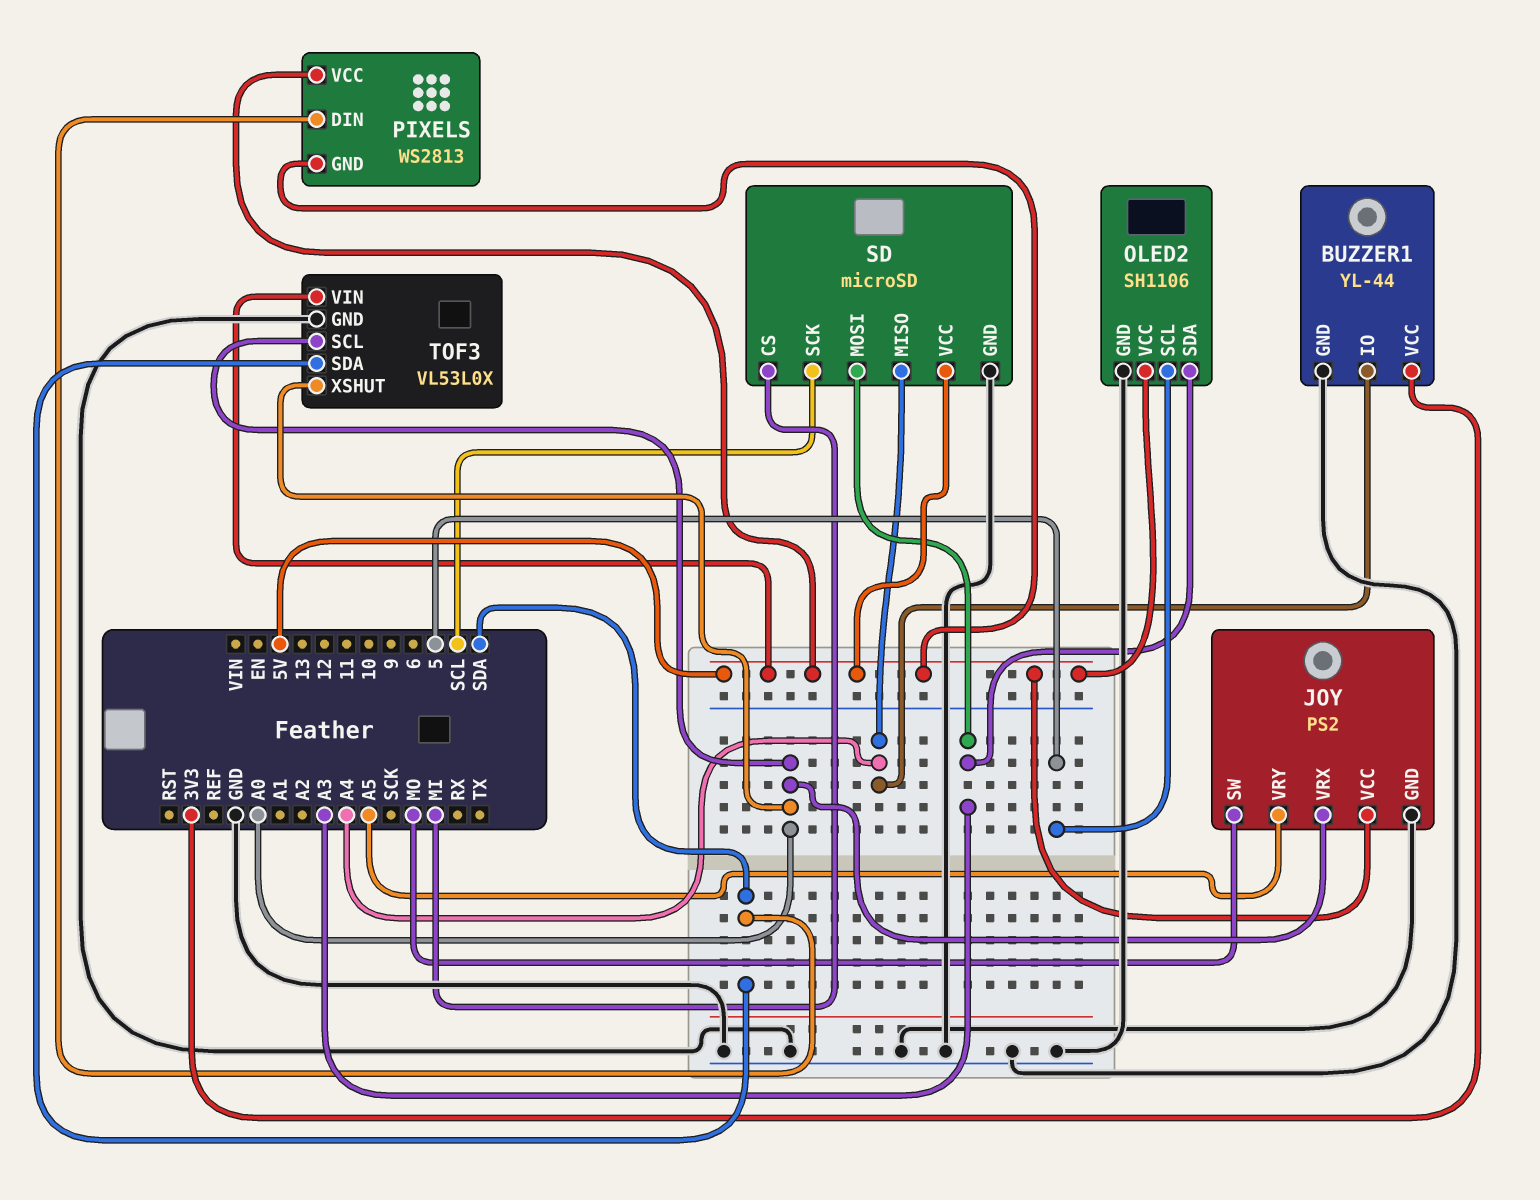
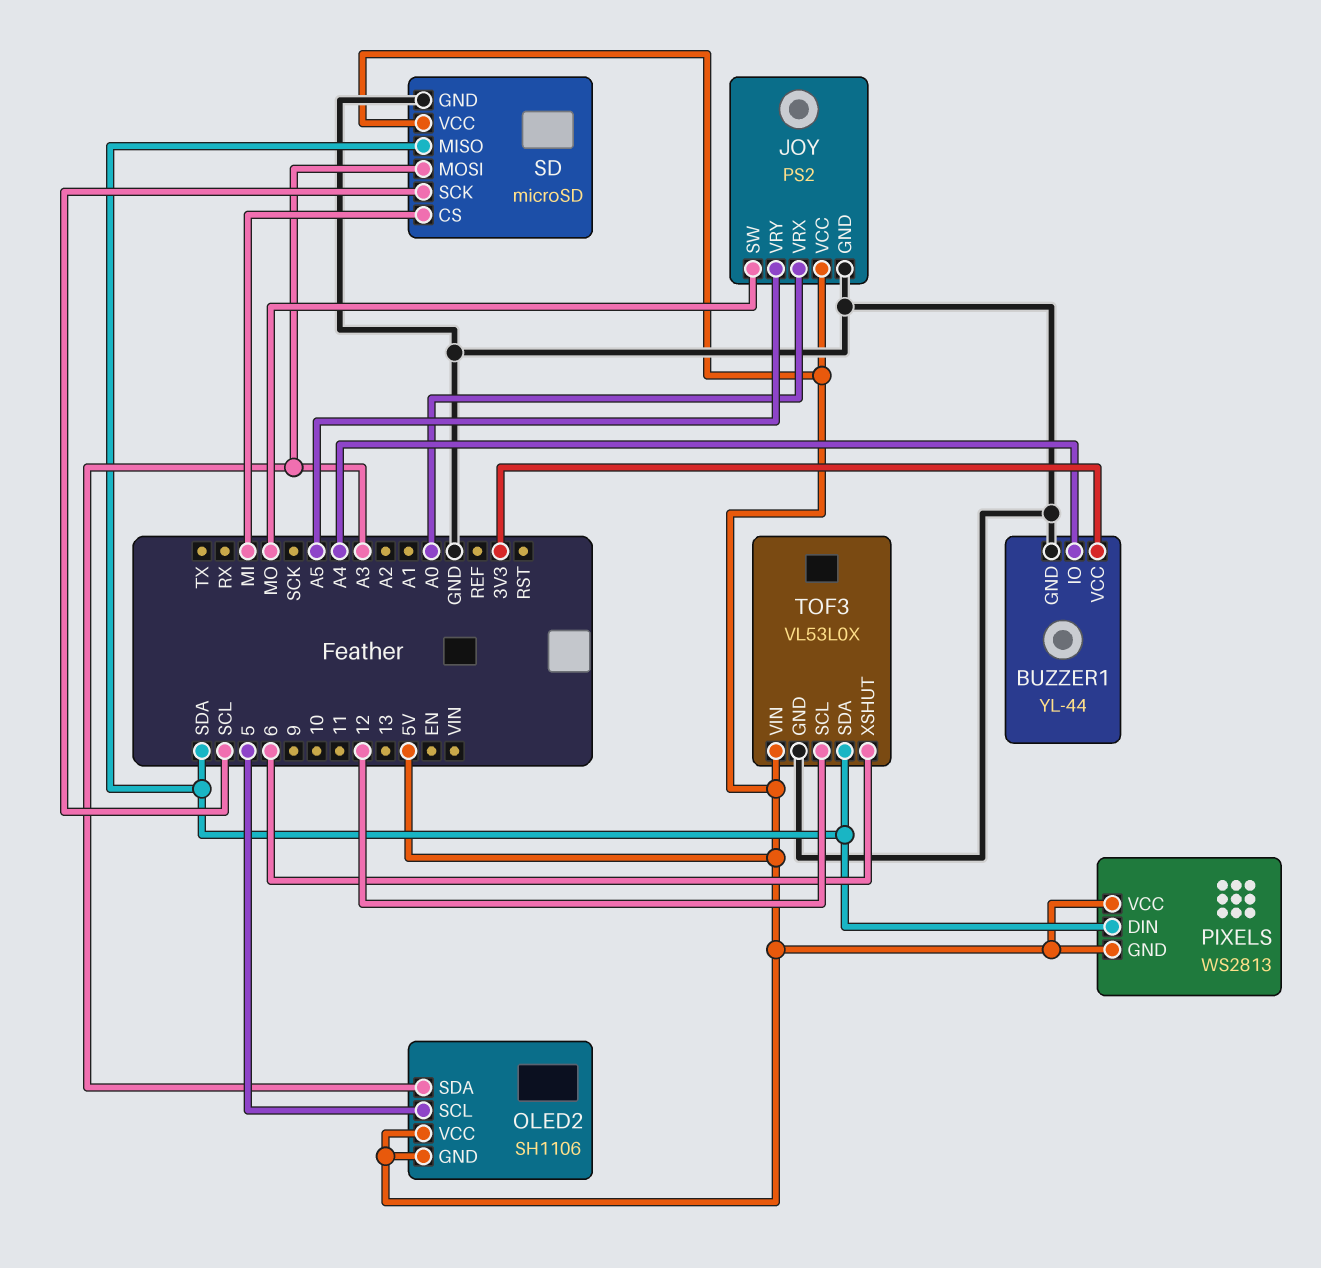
OLED2 pin GND: GND -> 5V
SD pin MISO: A4 -> SDA
TOF3 pin SCL: A0 -> 12
TOF3 pin XSHUT: A0 -> 6

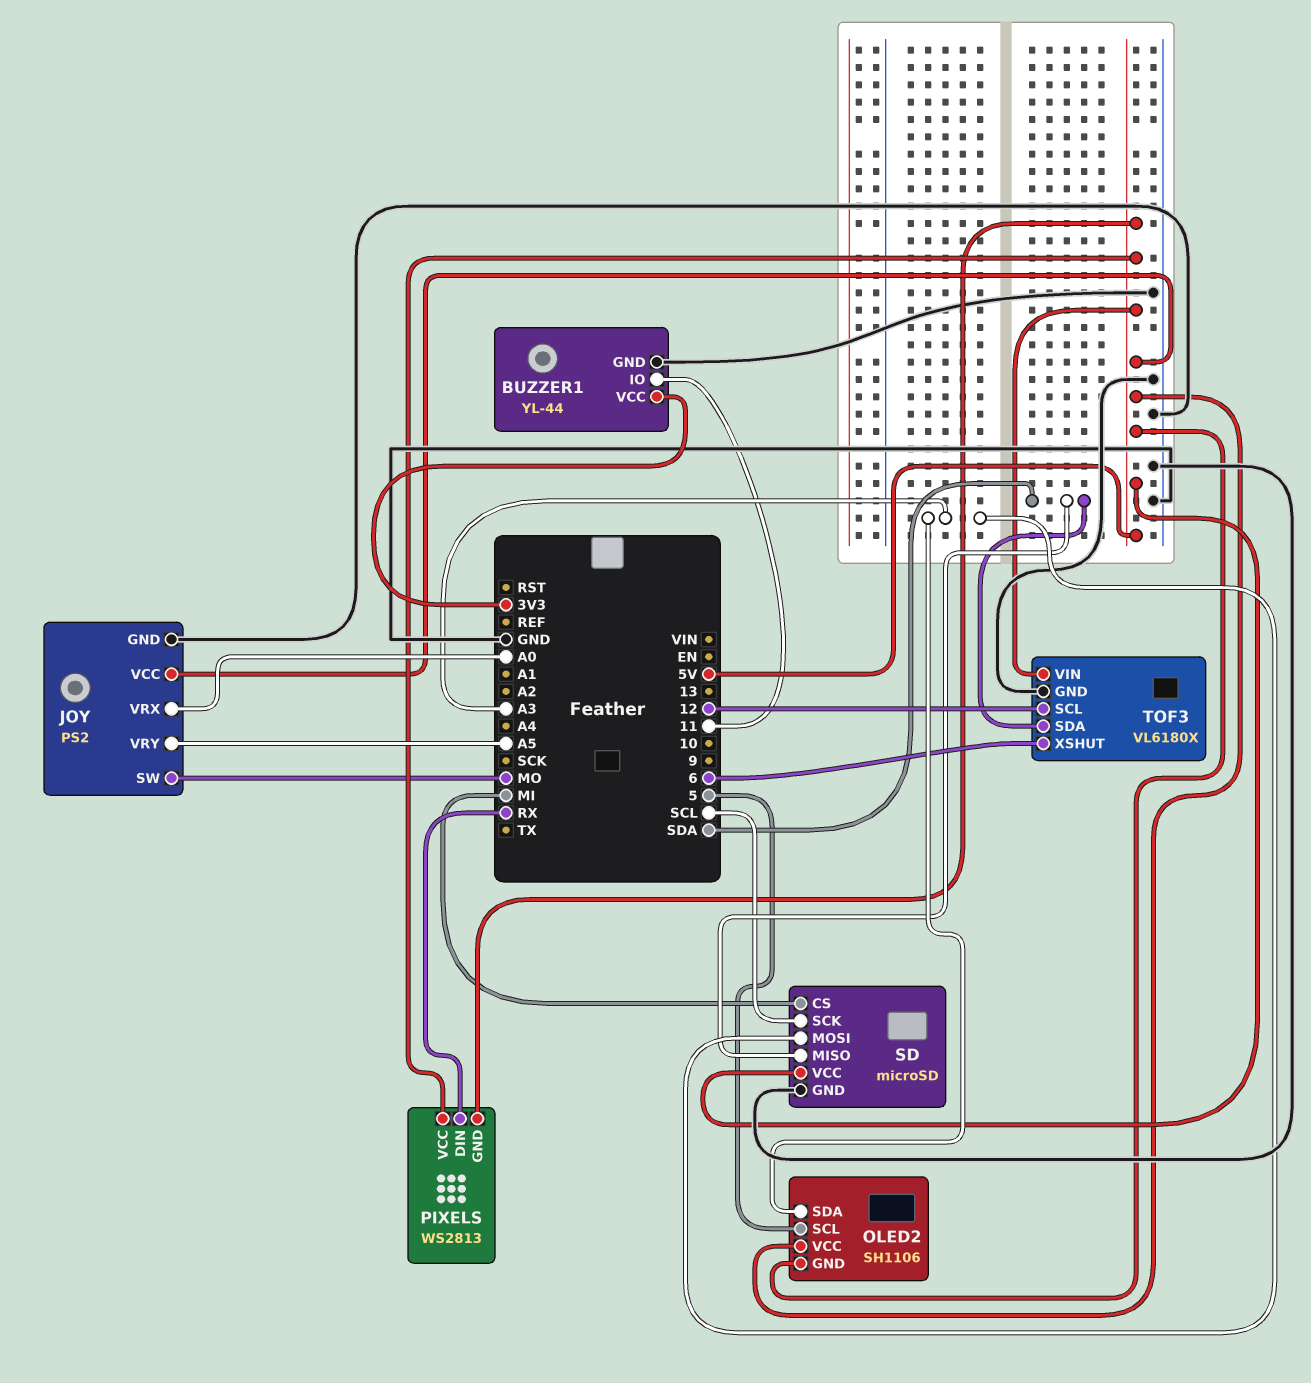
BUZZER1 pin IO: A4 -> 11
PIXELS pin DIN: SDA -> RX
TOF3: VL53L0X -> VL6180X

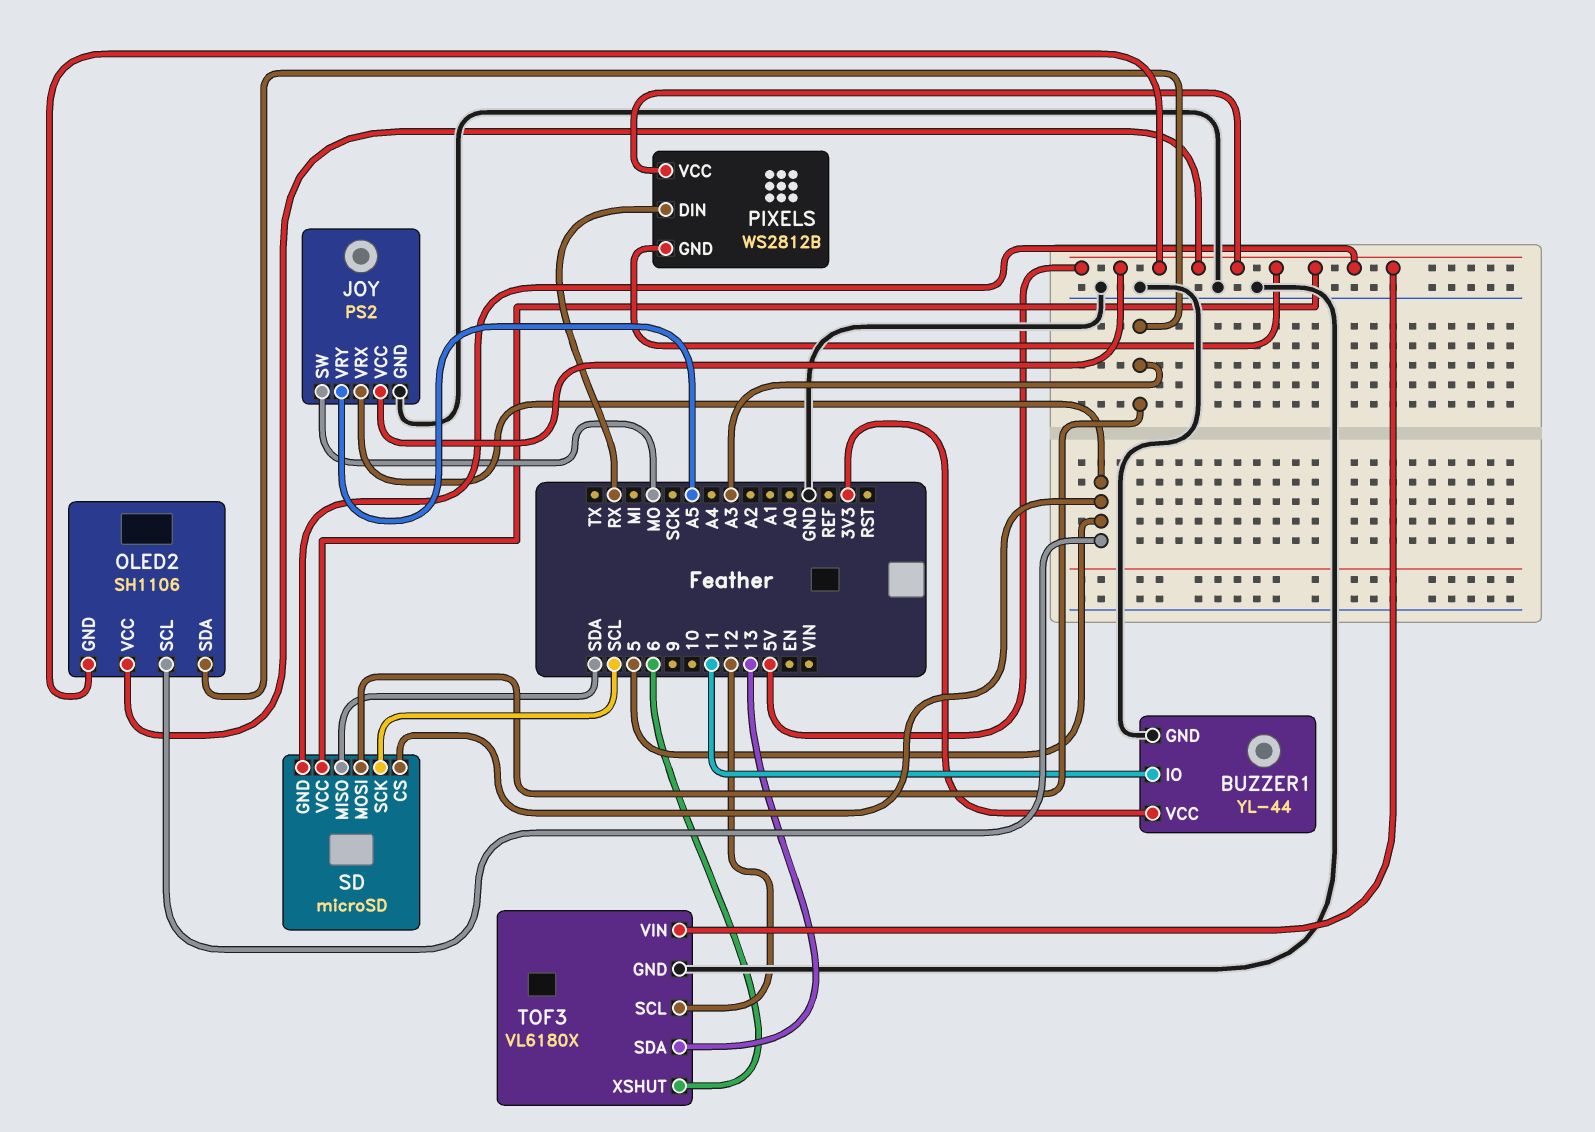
JOY pin VRX: A0 -> 5
PIXELS: WS2813 -> WS2812B
SD pin CS: MI -> 5
SD pin GND: GND -> 5V
TOF3 pin SDA: SDA -> 13

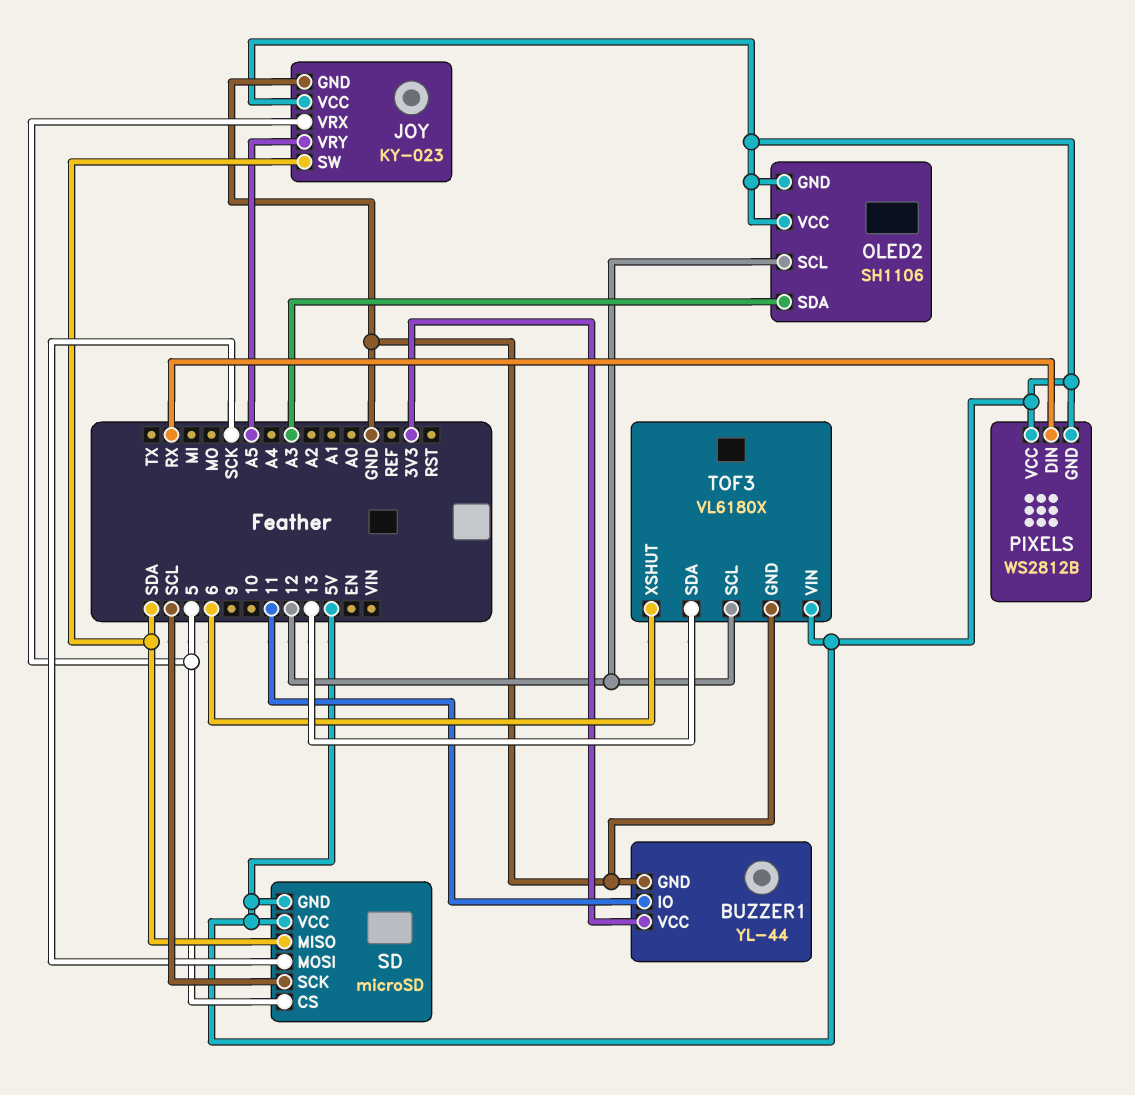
JOY: PS2 -> KY-023
JOY pin SW: MO -> SDA
OLED2 pin SCL: 5 -> 12
SD pin MOSI: A3 -> SCK

